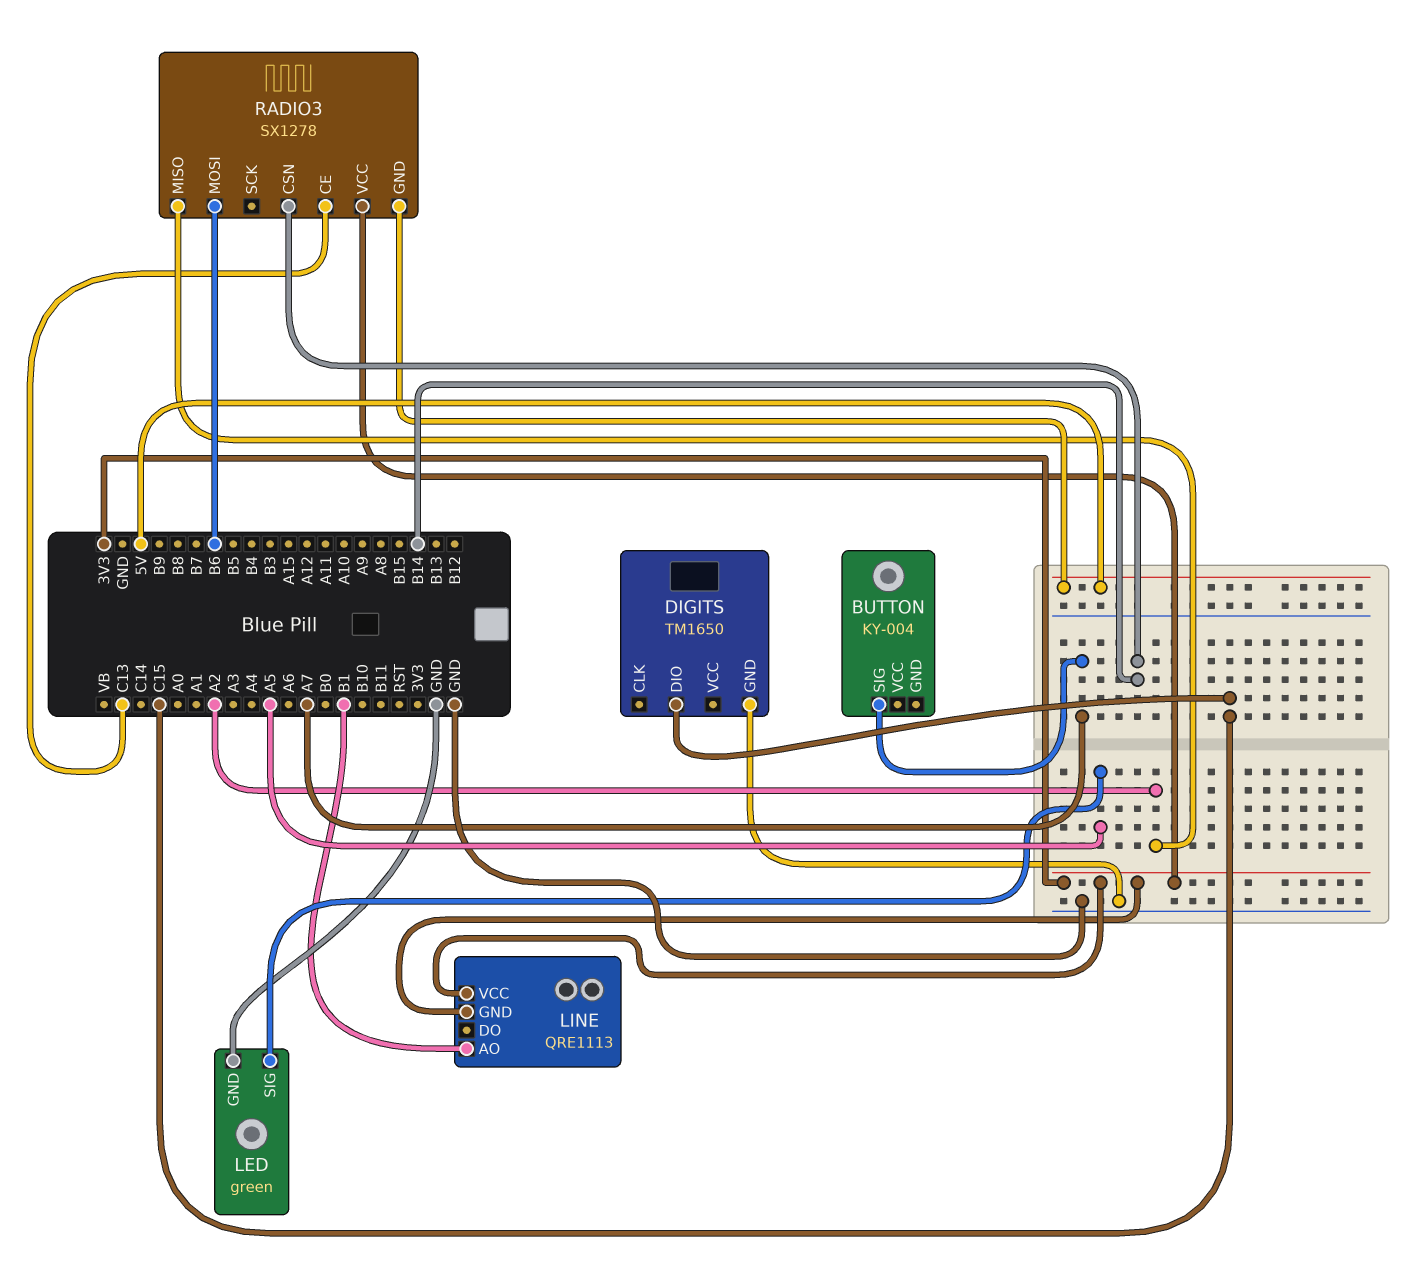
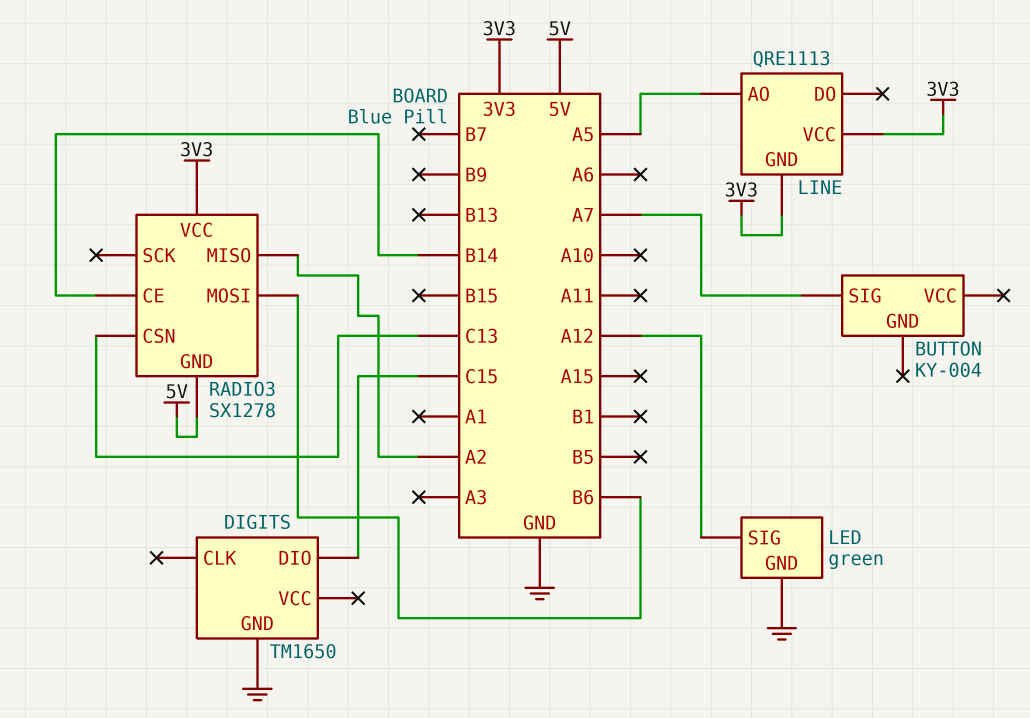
LED pin SIG: A5 -> A12
LINE pin AO: B1 -> A5
RADIO3 pin CE: C13 -> B14
RADIO3 pin CSN: B14 -> C13

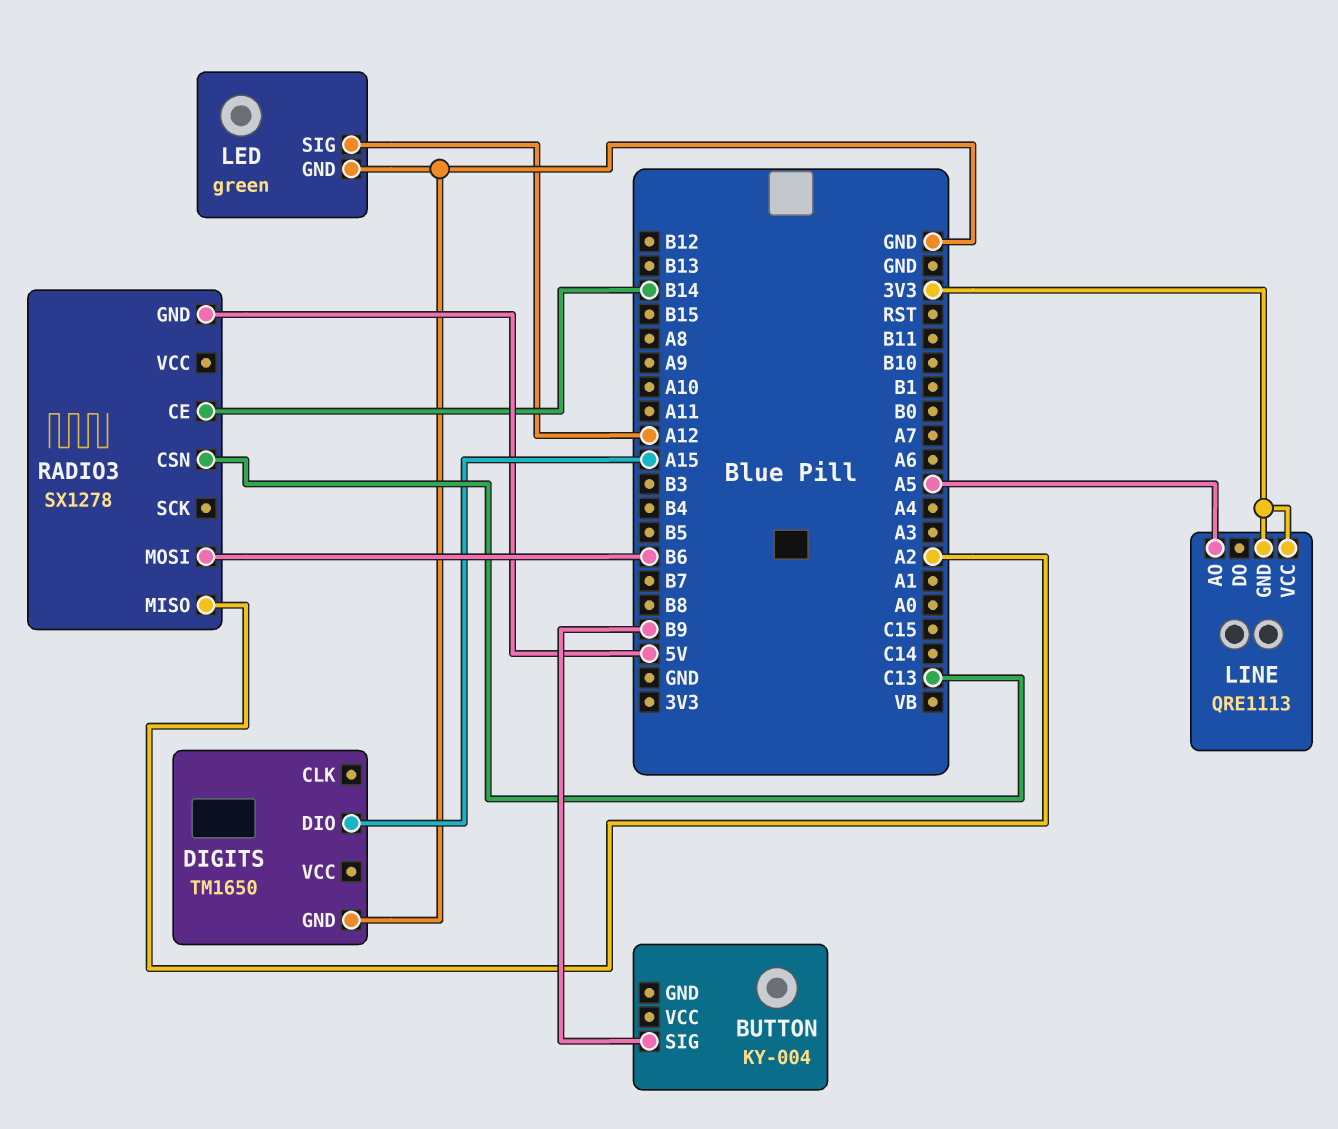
BUTTON pin SIG: A7 -> B9
DIGITS pin DIO: C15 -> A15
RADIO3 pin VCC: 3V3 -> none

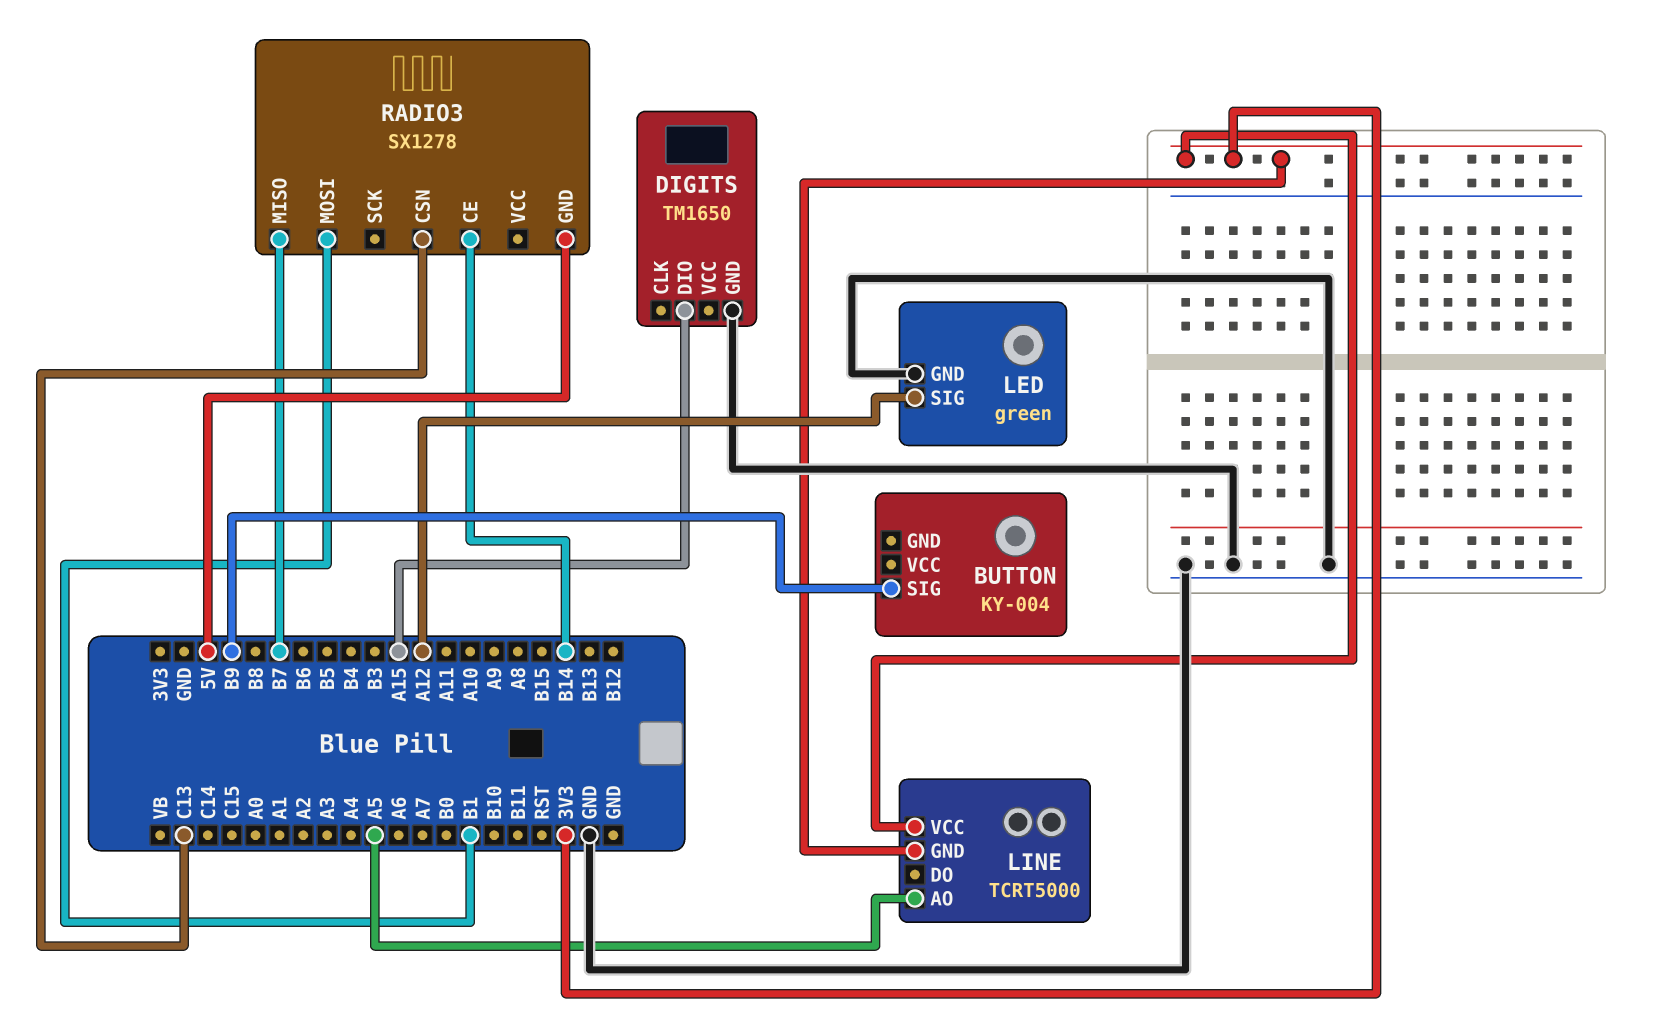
LINE: QRE1113 -> TCRT5000
RADIO3 pin MISO: A2 -> B7
RADIO3 pin MOSI: B6 -> B1

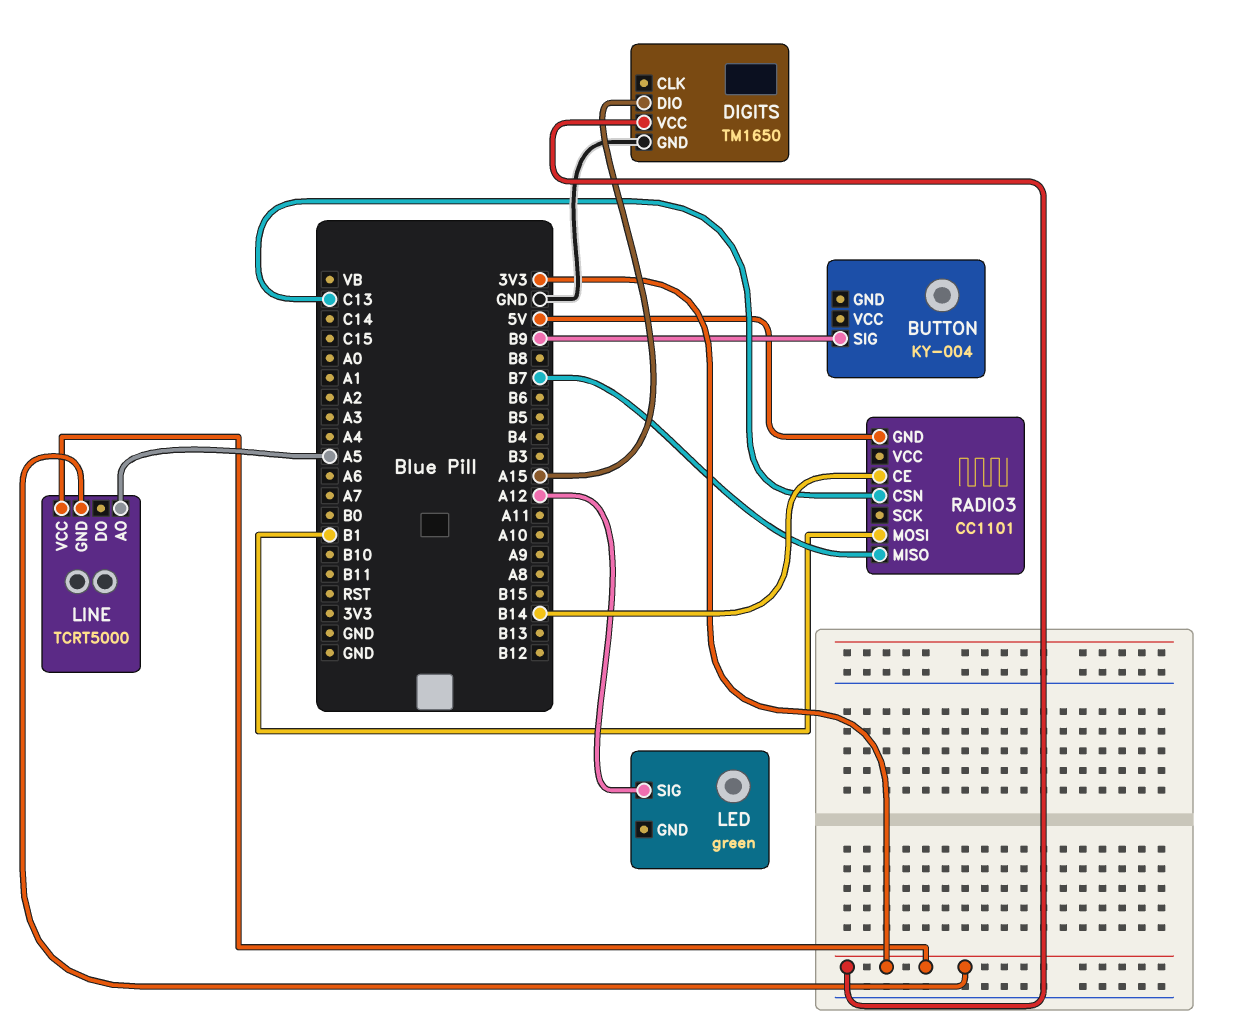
DIGITS pin VCC: none -> 3V3
LED pin GND: GND -> none
RADIO3: SX1278 -> CC1101

